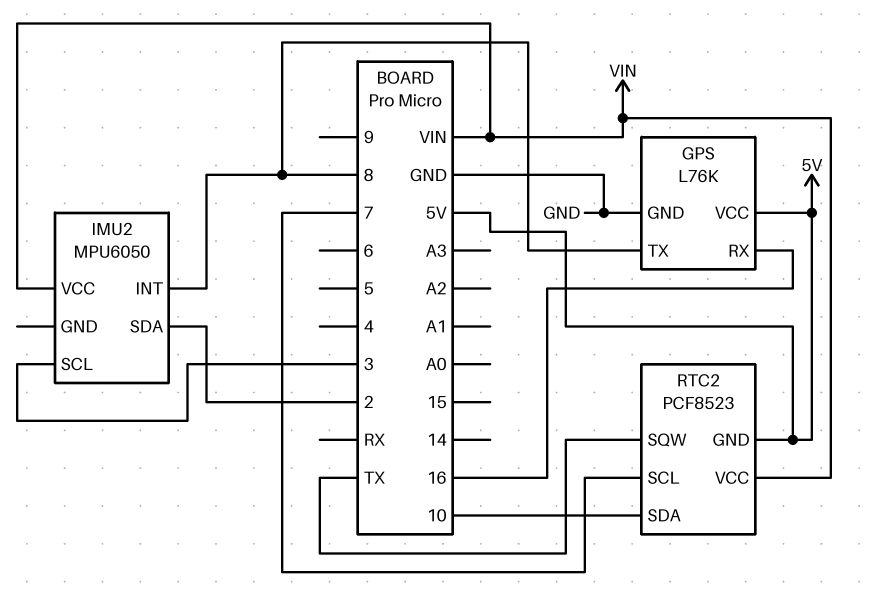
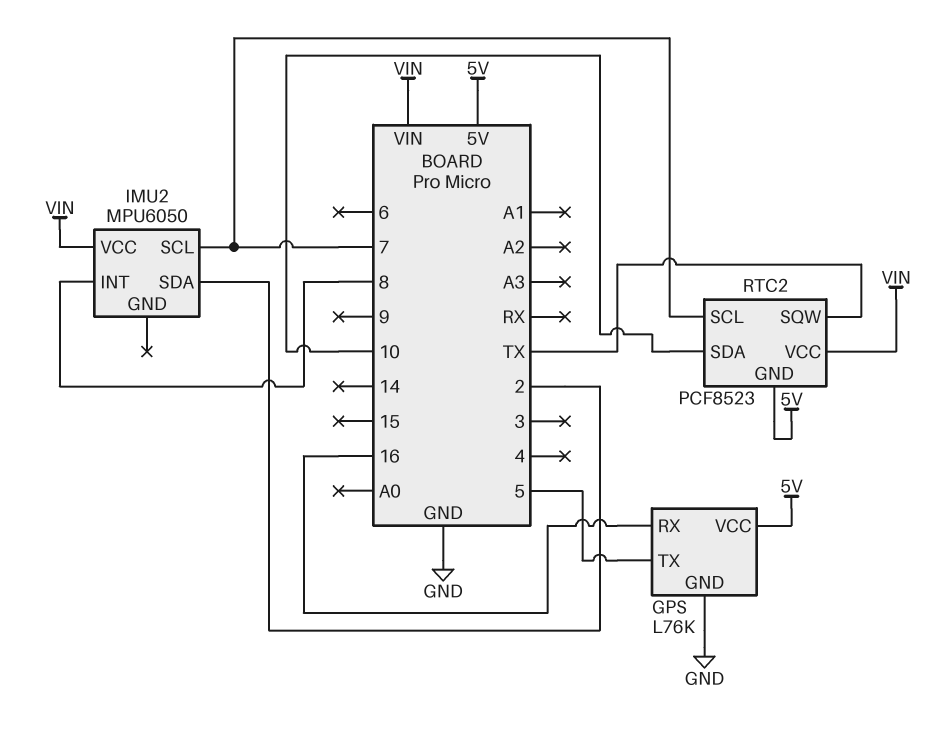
GPS pin TX: 8 -> 5
IMU2 pin SCL: 3 -> 7

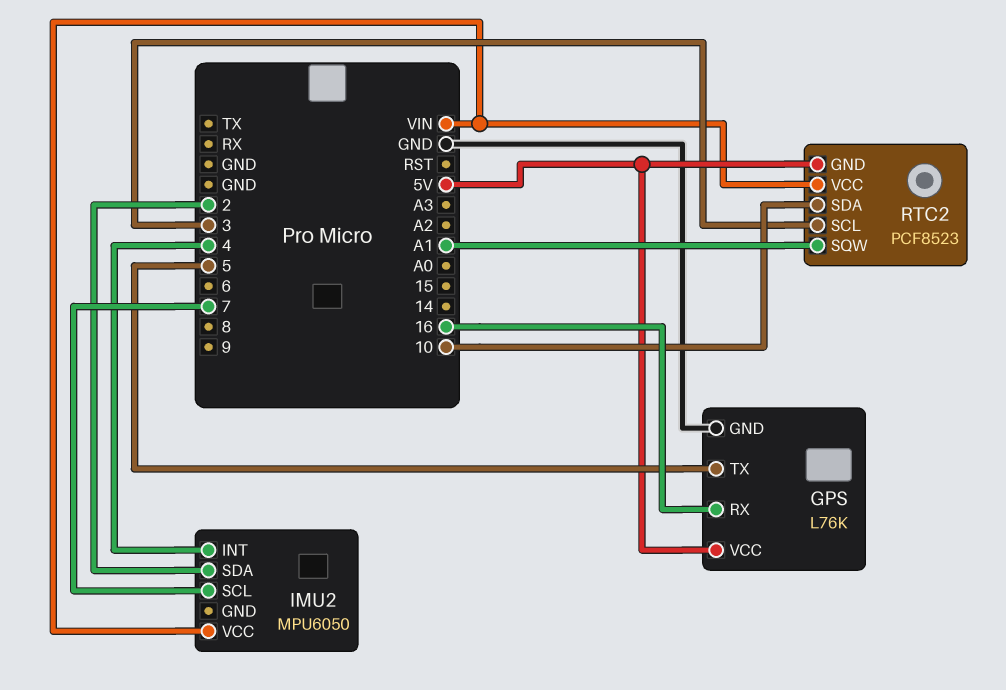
IMU2 pin INT: 8 -> 4
RTC2 pin SCL: 7 -> 3
RTC2 pin SQW: TX -> A1

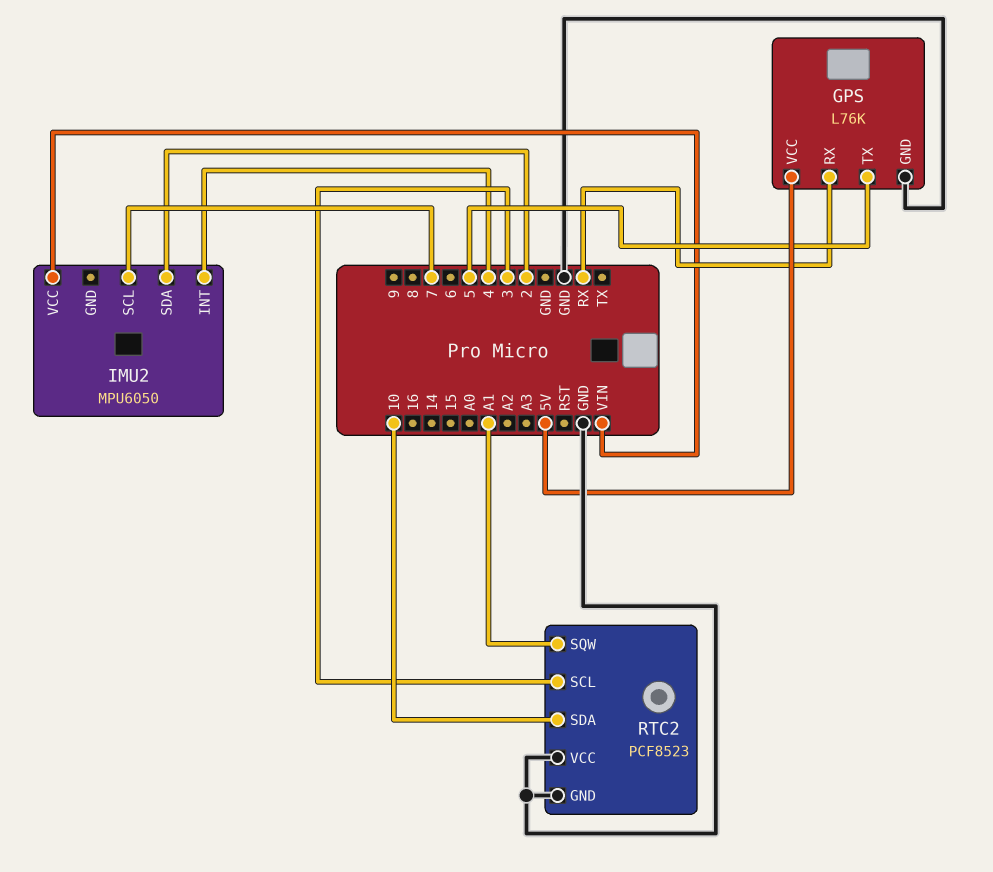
GPS pin RX: 16 -> RX
RTC2 pin GND: 5V -> GND
RTC2 pin VCC: VIN -> GND

